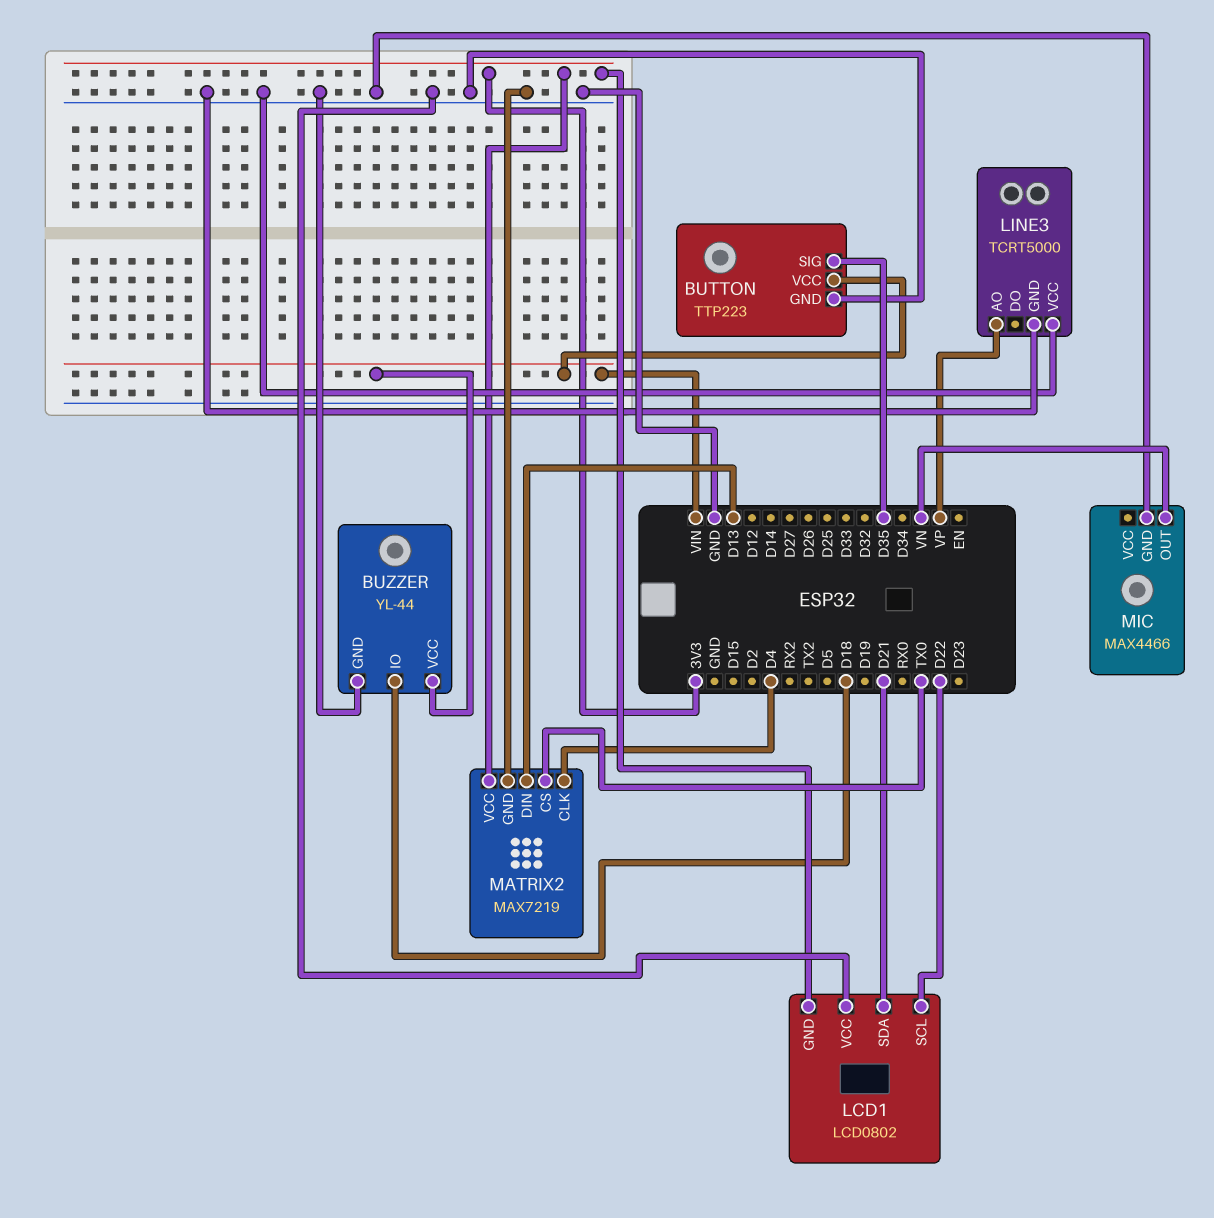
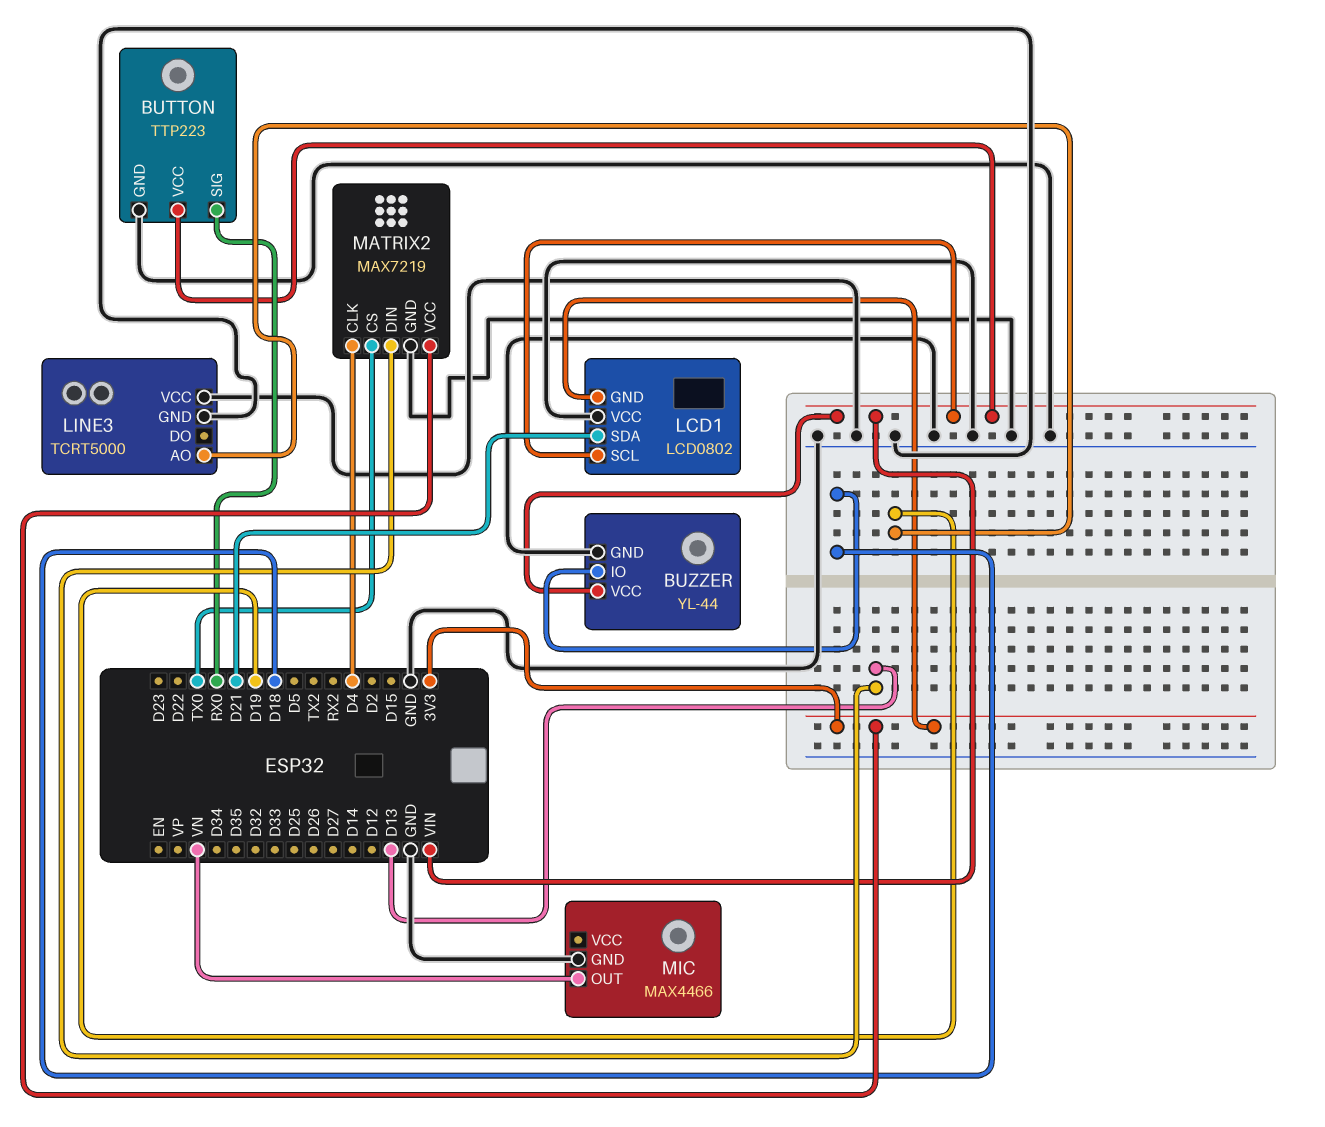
BUTTON pin SIG: D35 -> RX0
LCD1 pin SCL: D22 -> VIN
LINE3 pin AO: VP -> D19

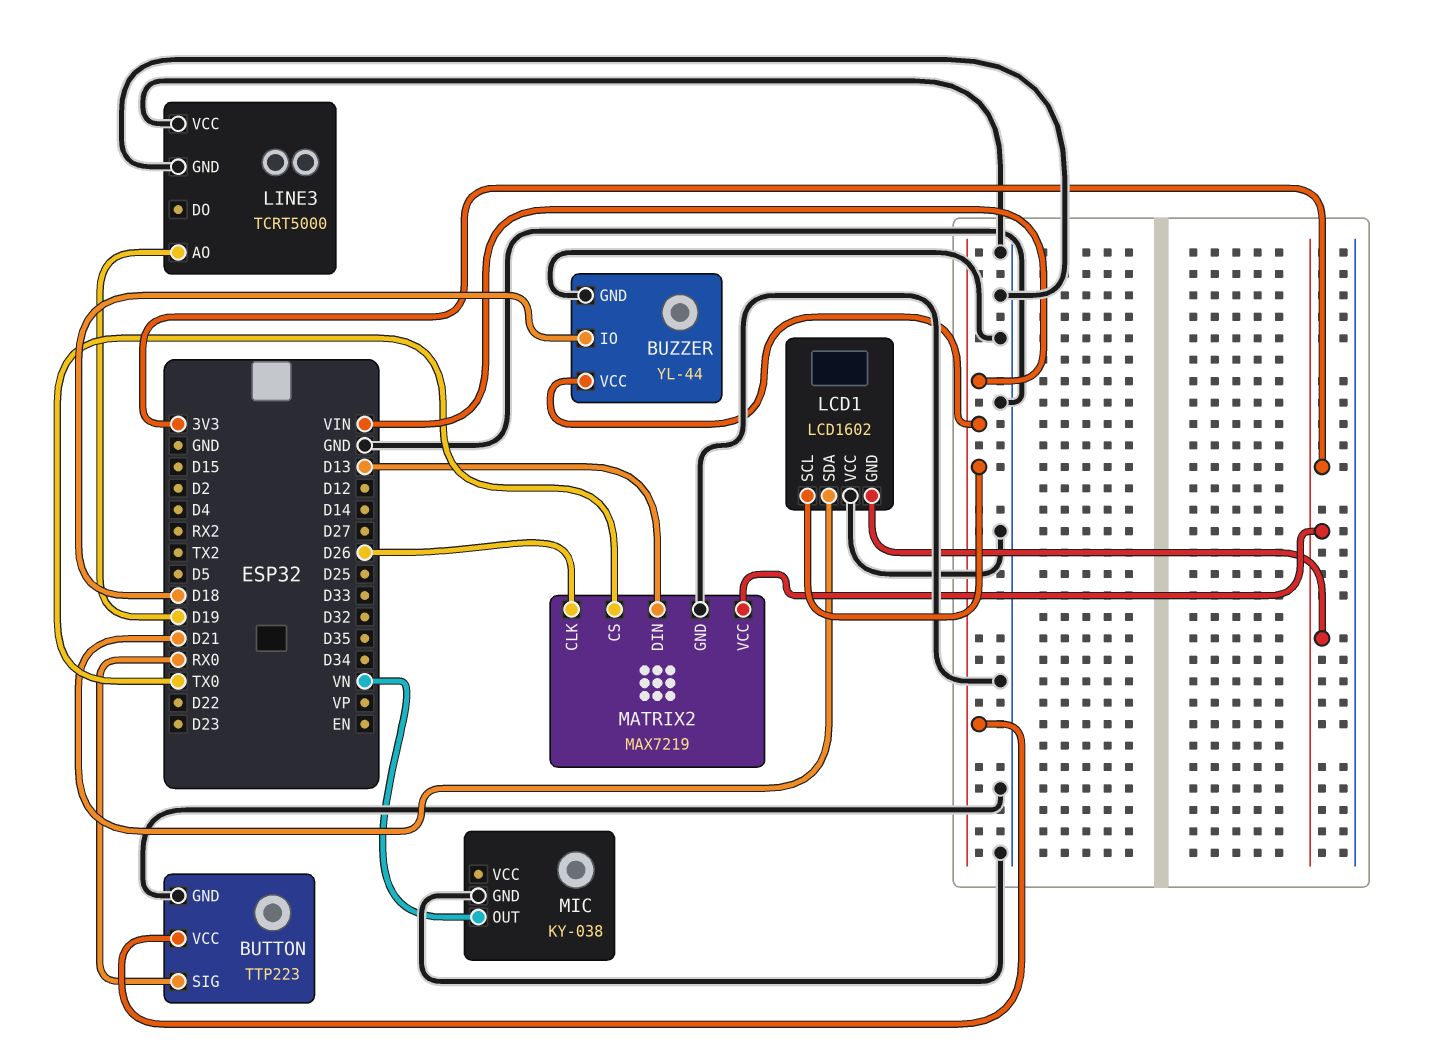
LCD1: LCD0802 -> LCD1602
MATRIX2 pin CLK: D4 -> D26
MIC: MAX4466 -> KY-038

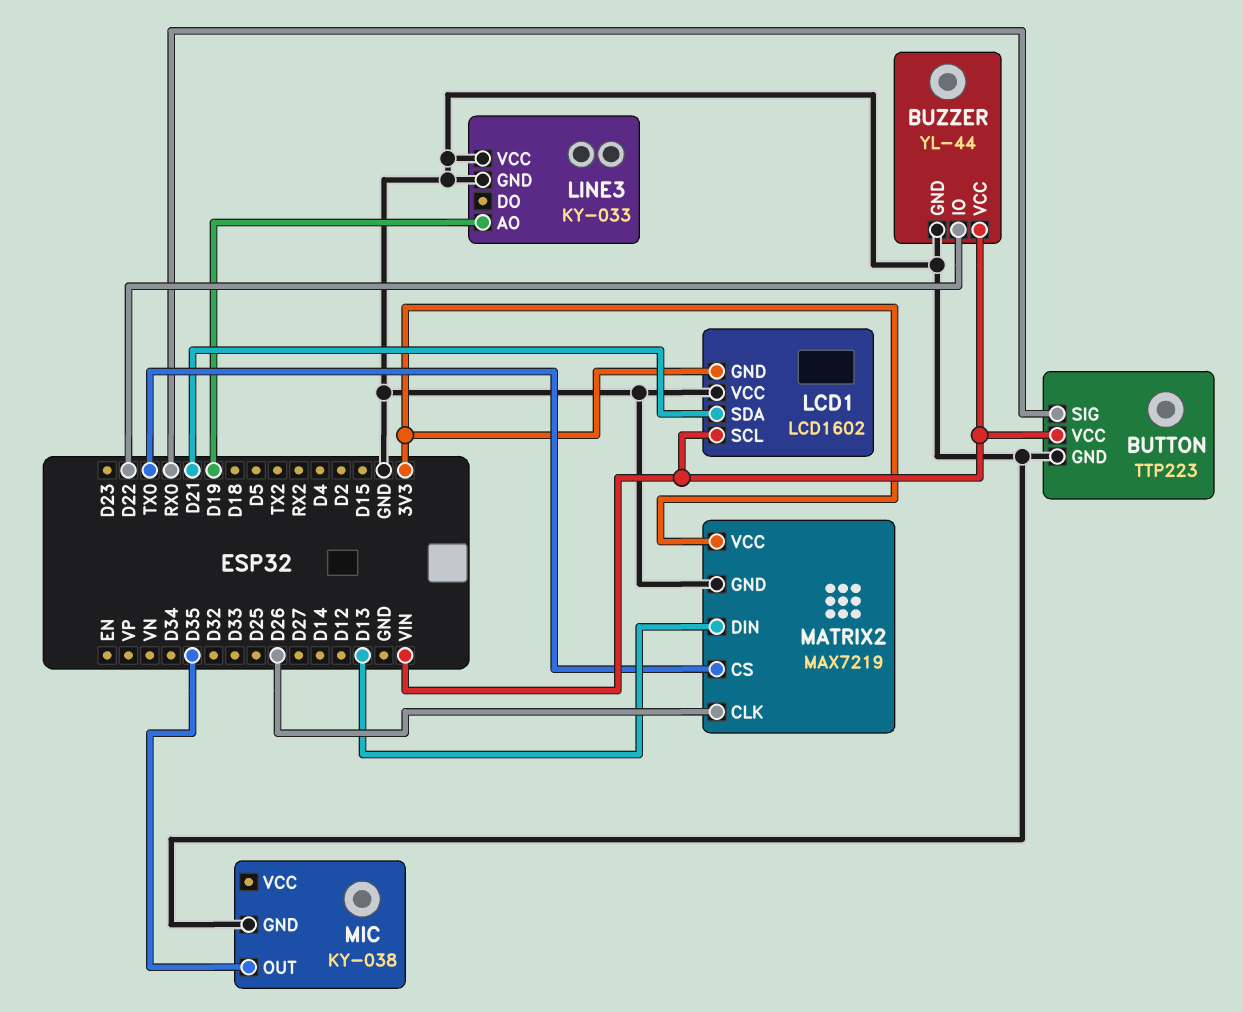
BUZZER pin IO: D18 -> D22
LINE3: TCRT5000 -> KY-033
MIC pin OUT: VN -> D35

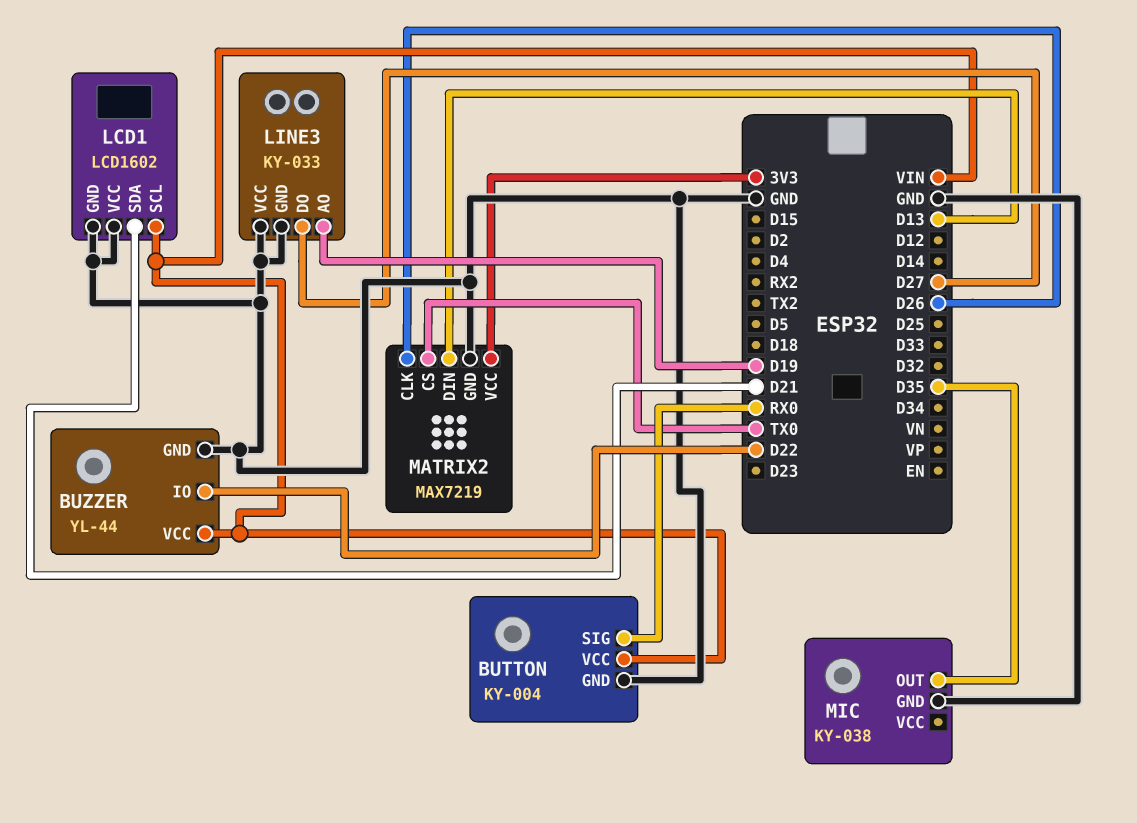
BUTTON: TTP223 -> KY-004
LCD1 pin GND: 3V3 -> GND
LINE3 pin DO: none -> D27

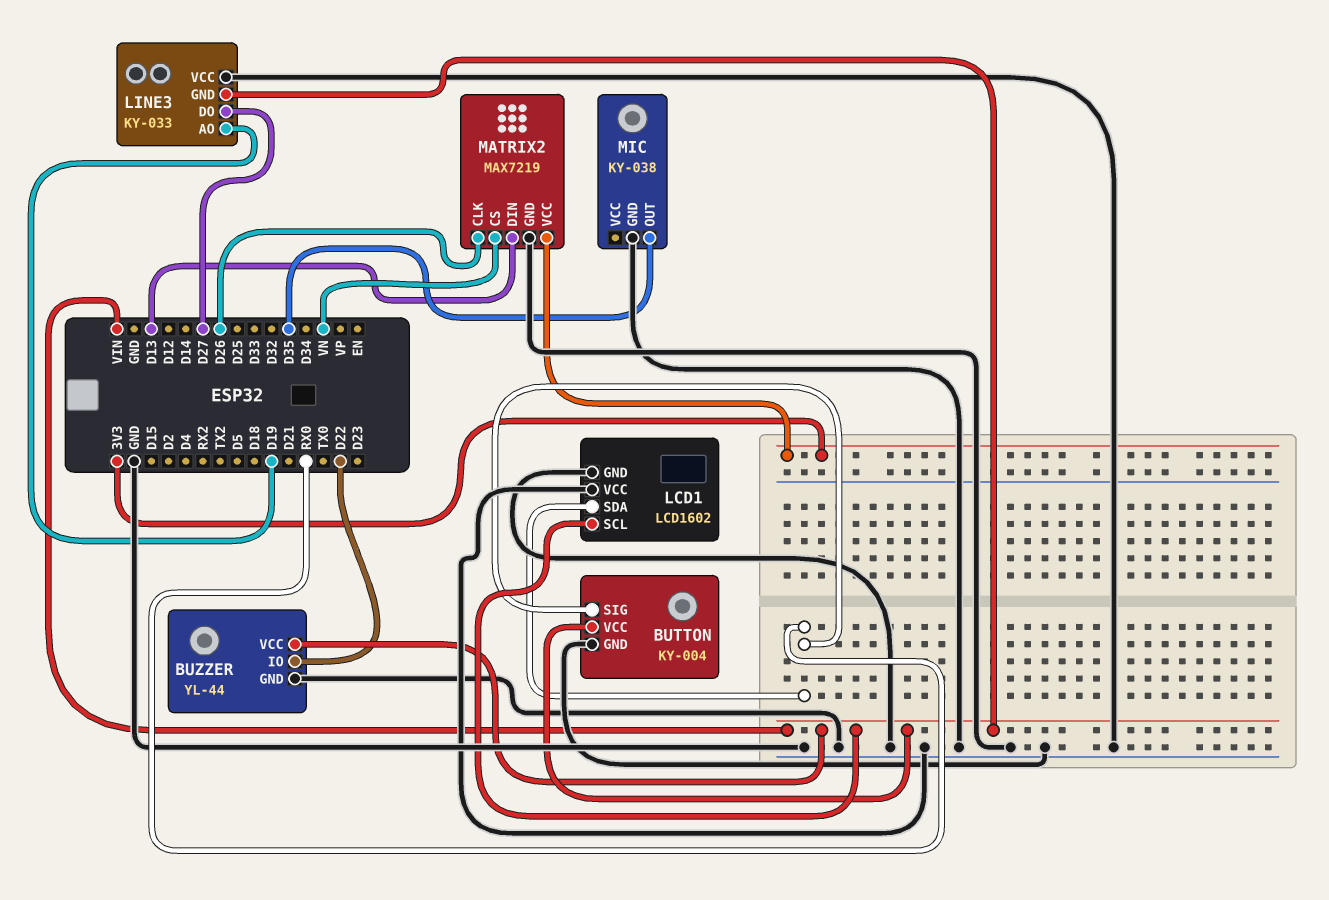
LCD1 pin SDA: D21 -> RX0
LINE3 pin GND: GND -> VIN
MATRIX2 pin CS: TX0 -> VN

